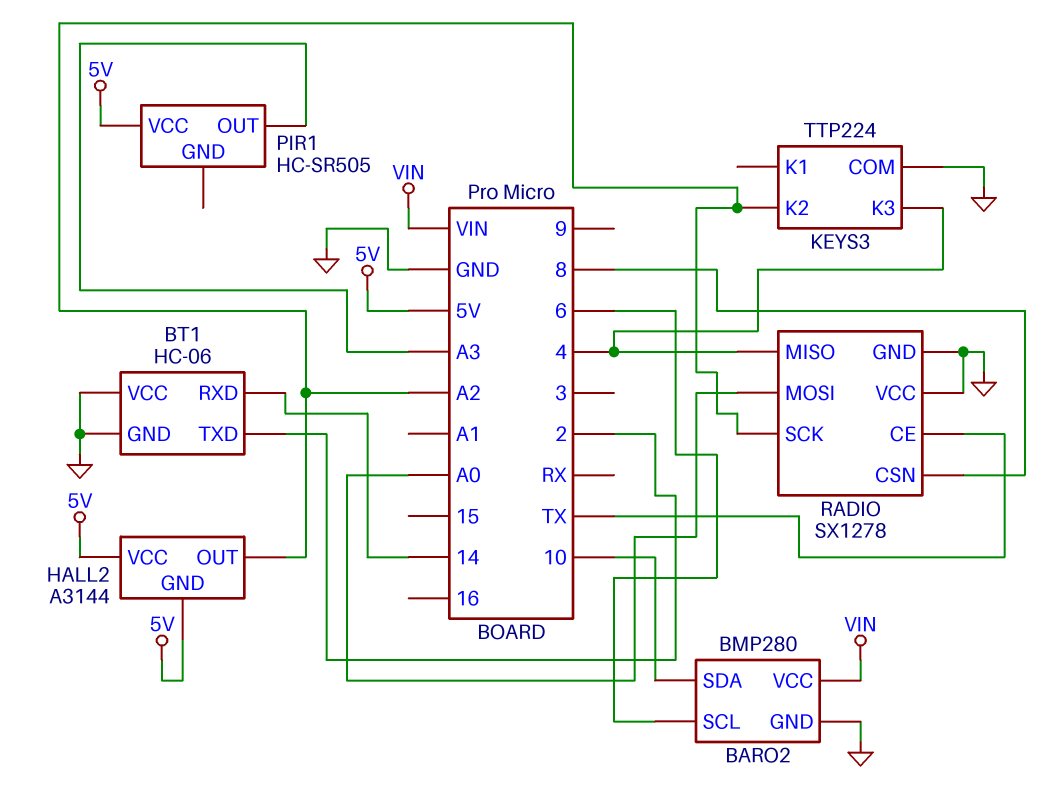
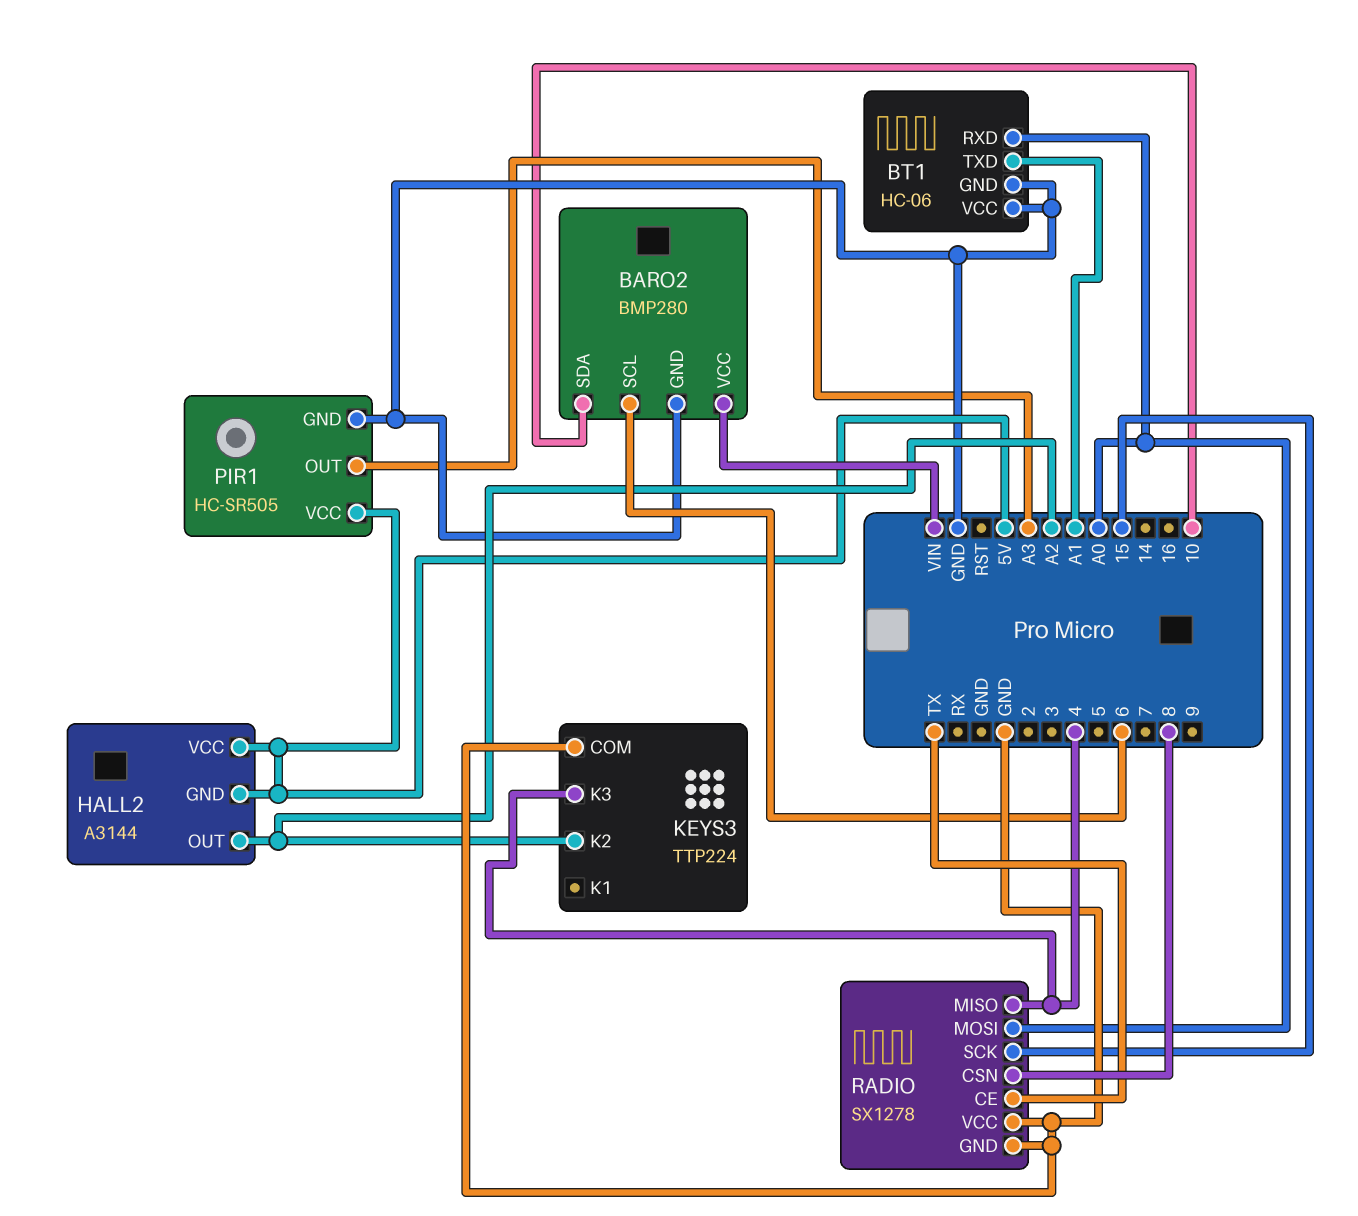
BT1 pin RXD: 14 -> A0
BT1 pin TXD: 2 -> A1
PIR1 pin GND: none -> GND
RADIO pin SCK: A2 -> 15

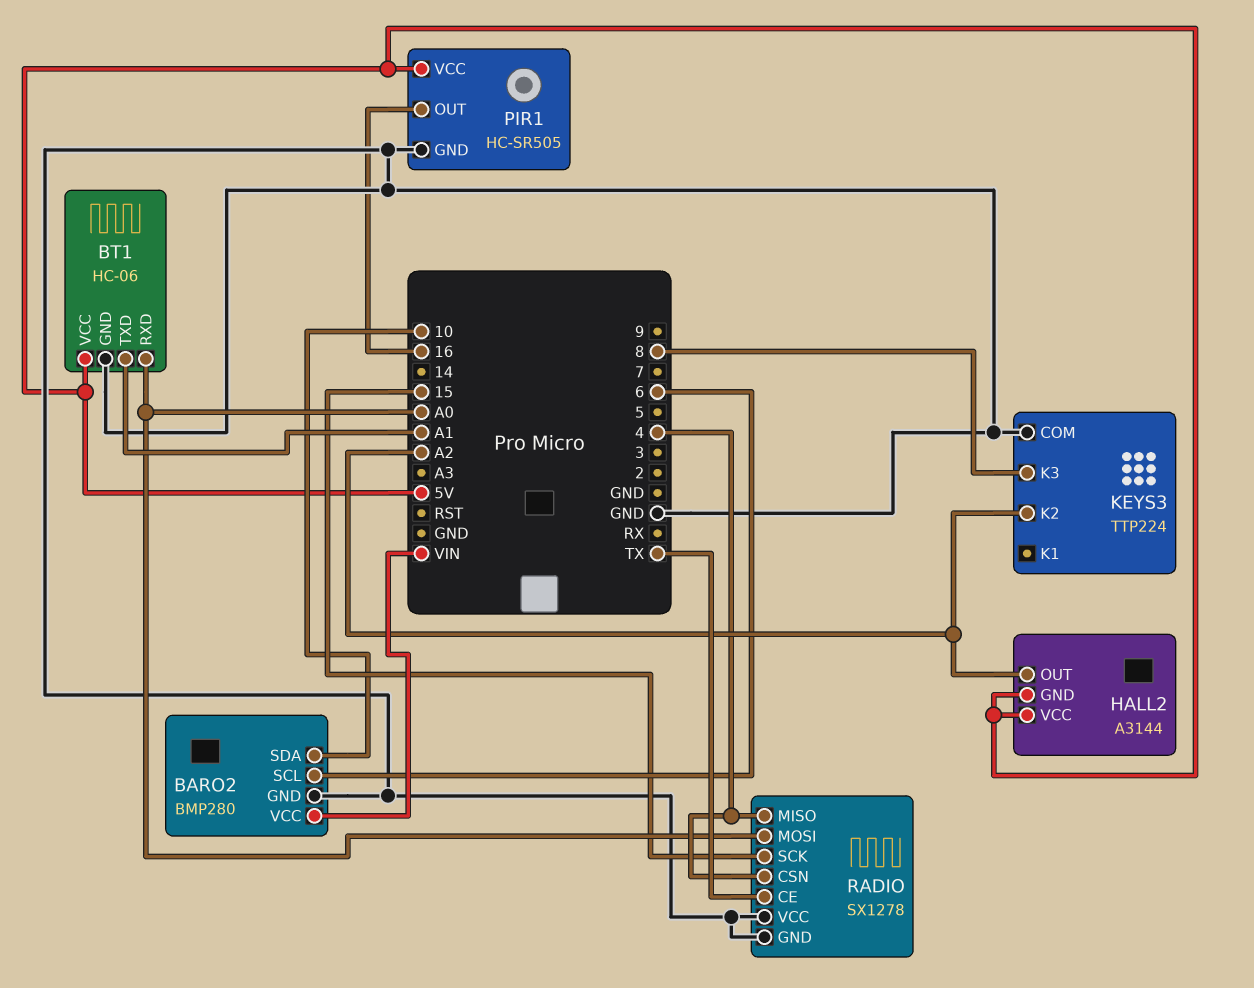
BT1 pin VCC: GND -> 5V
KEYS3 pin K3: 4 -> 8
PIR1 pin OUT: A3 -> 16
RADIO pin CSN: 8 -> 4

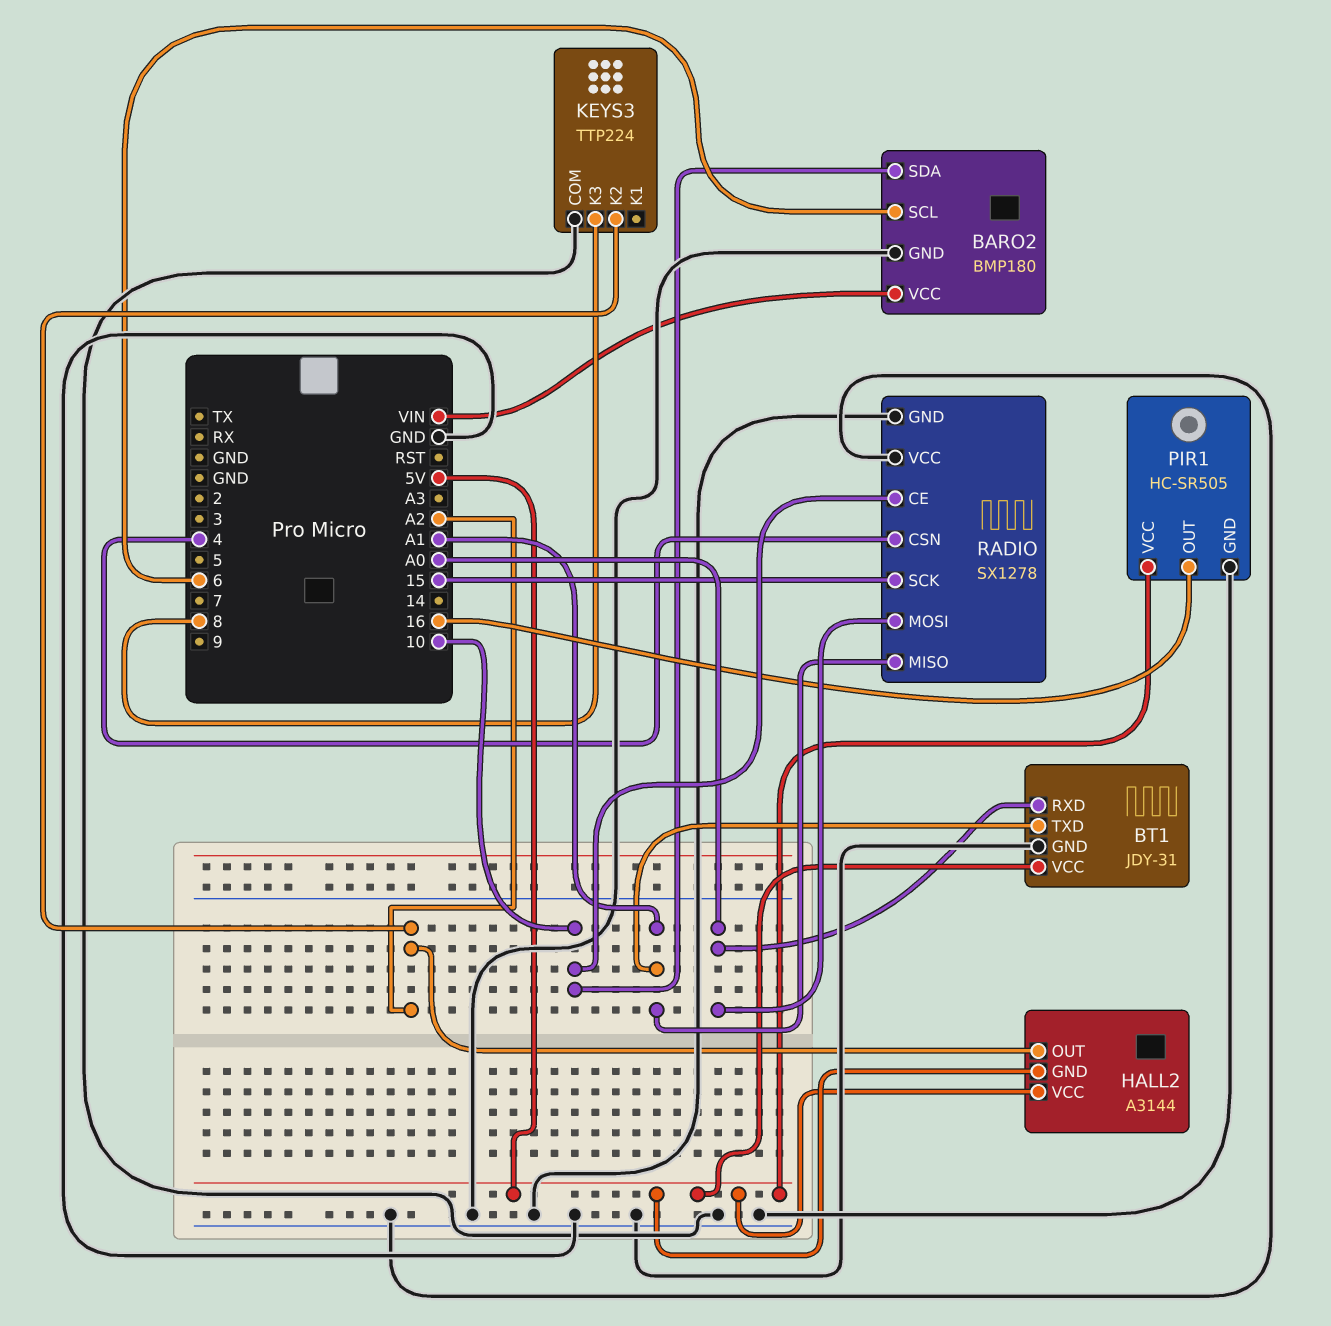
BARO2: BMP280 -> BMP180
BT1: HC-06 -> JDY-31
RADIO pin CE: TX -> 10
RADIO pin MISO: 4 -> A1

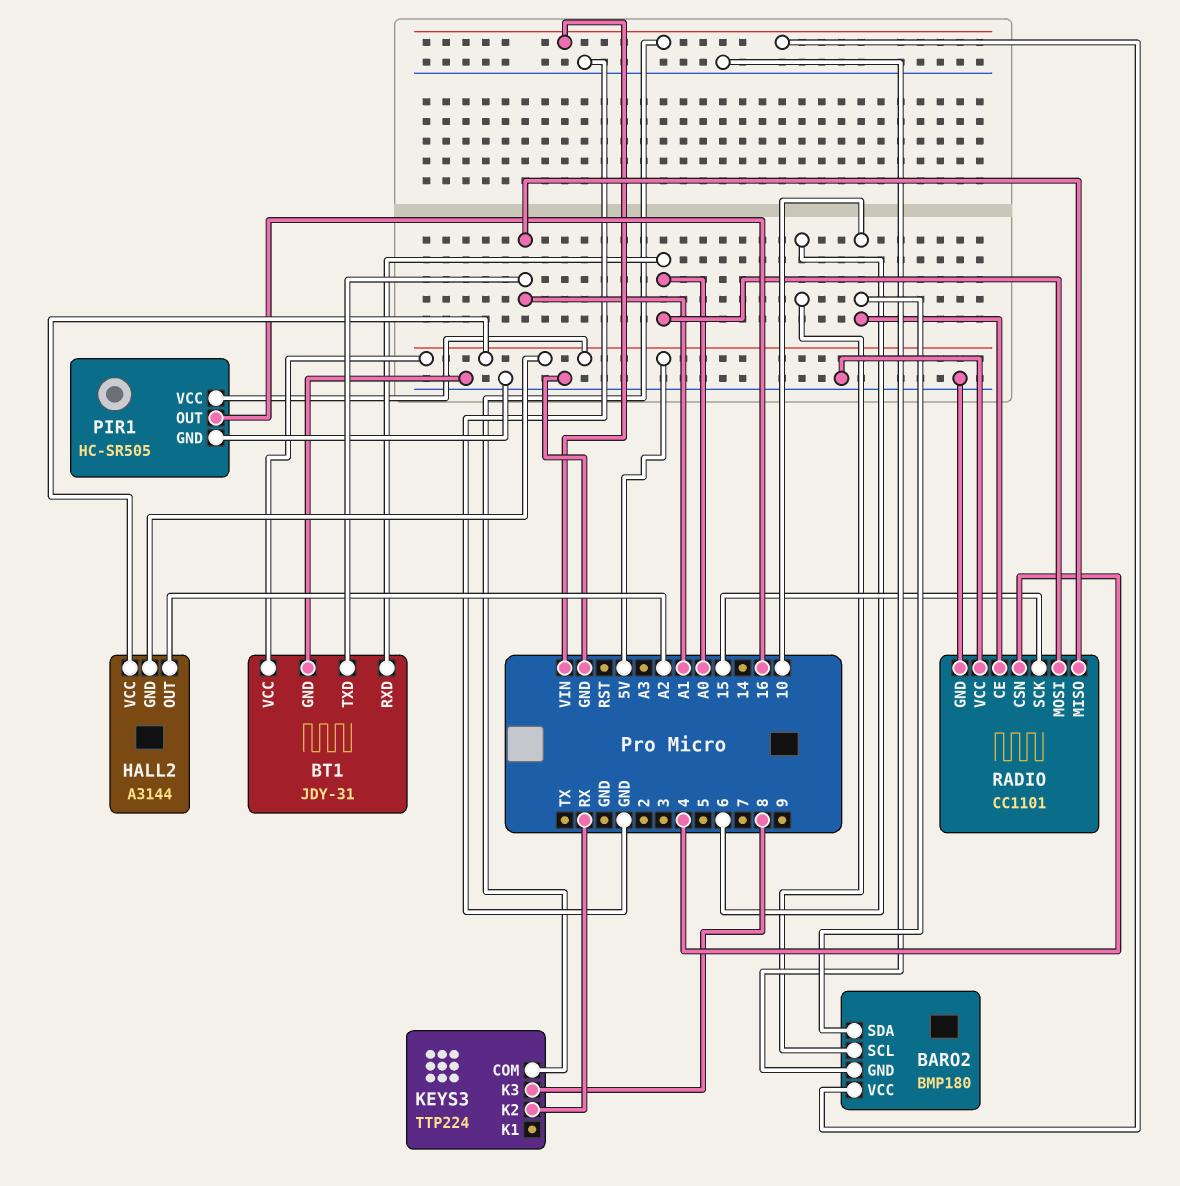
KEYS3 pin COM: GND -> VIN
KEYS3 pin K2: A2 -> RX
RADIO: SX1278 -> CC1101

